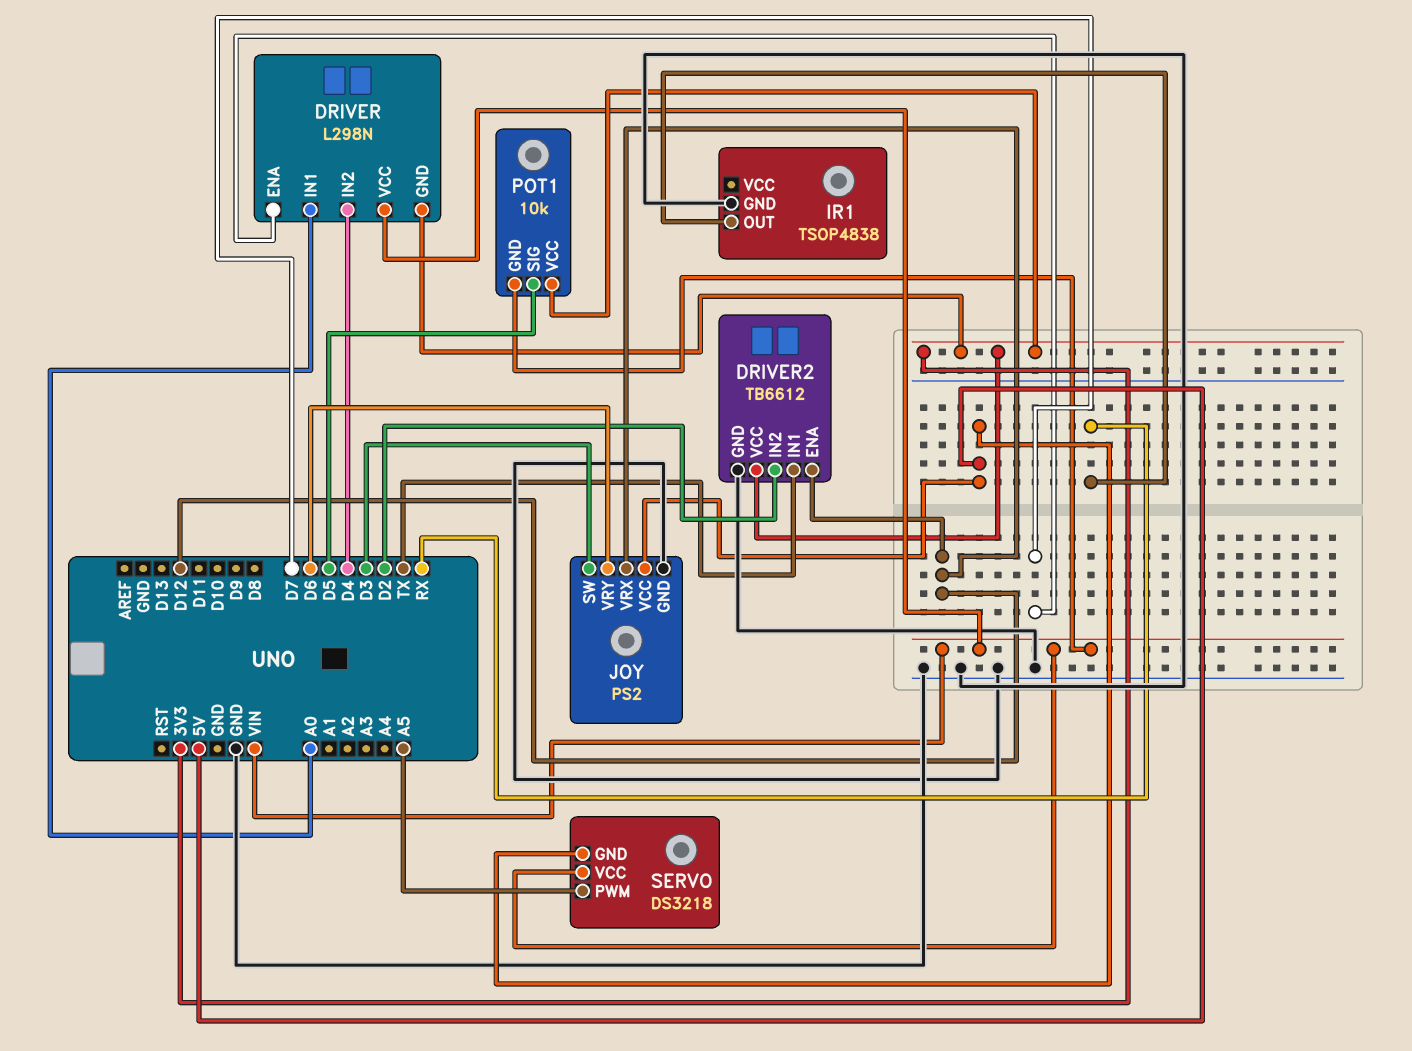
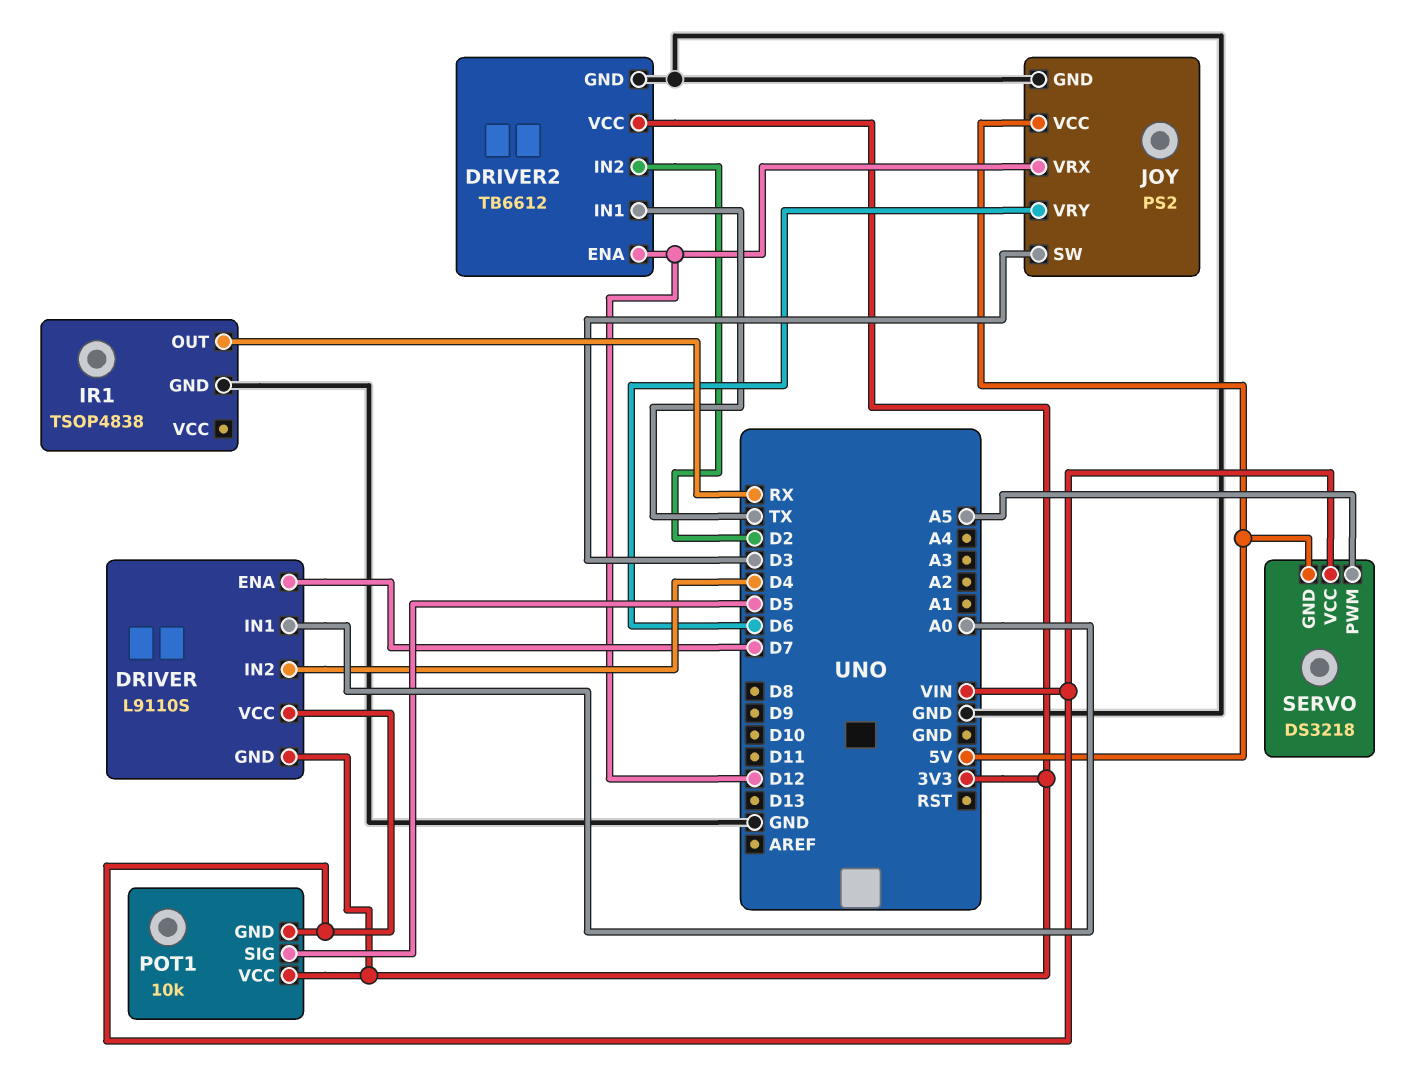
DRIVER: L298N -> L9110S

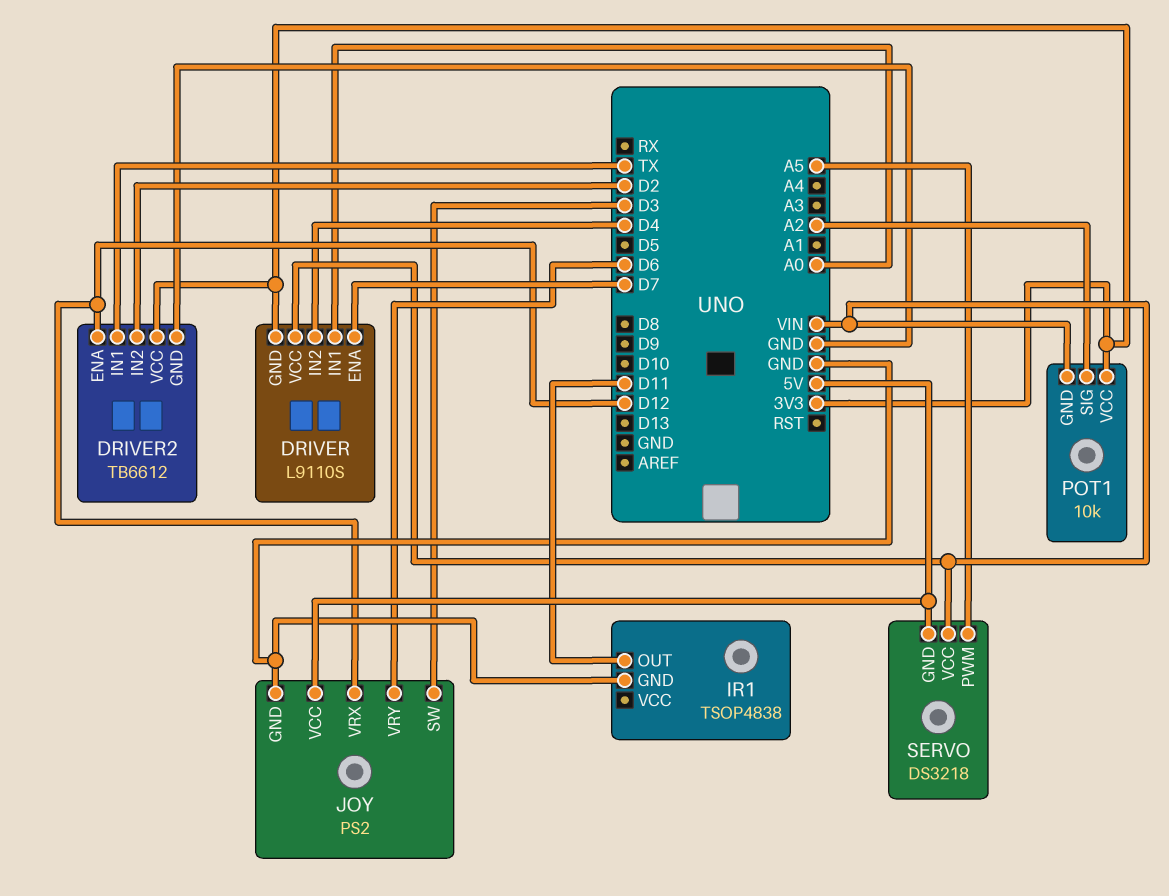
IR1 pin OUT: RX -> D11
POT1 pin SIG: D5 -> A2

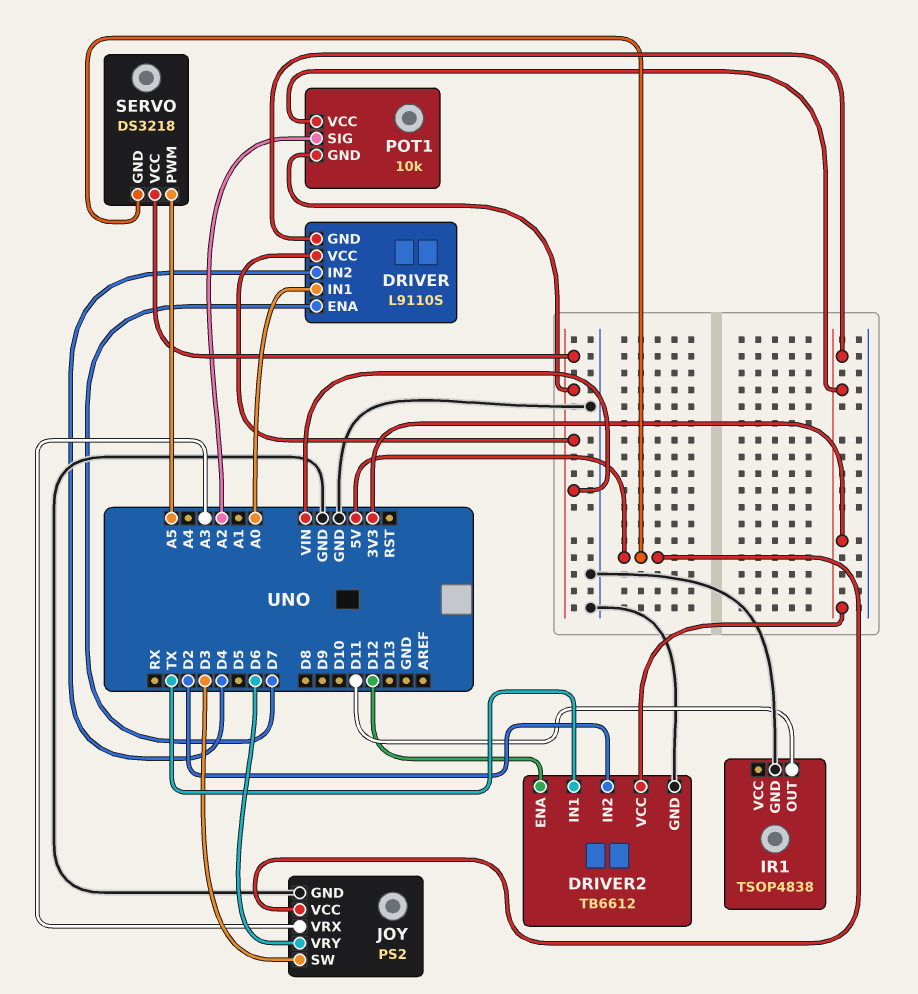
JOY pin VRX: D12 -> A3

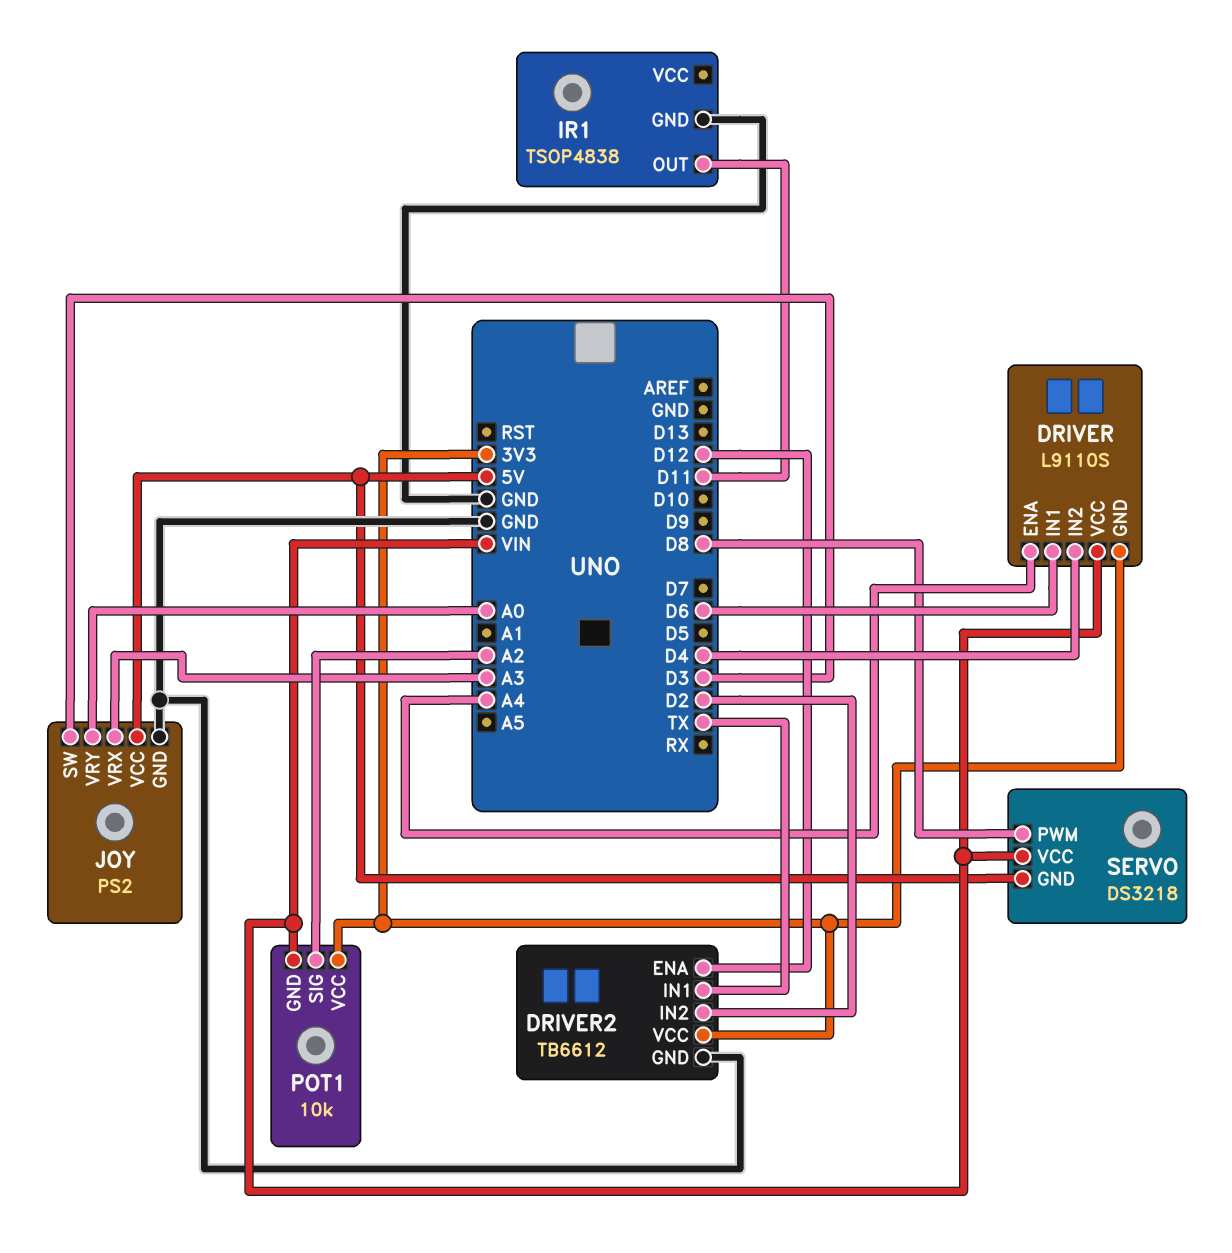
DRIVER pin ENA: D7 -> A4
DRIVER pin IN1: A0 -> D6
JOY pin VRY: D6 -> A0
SERVO pin PWM: A5 -> D8

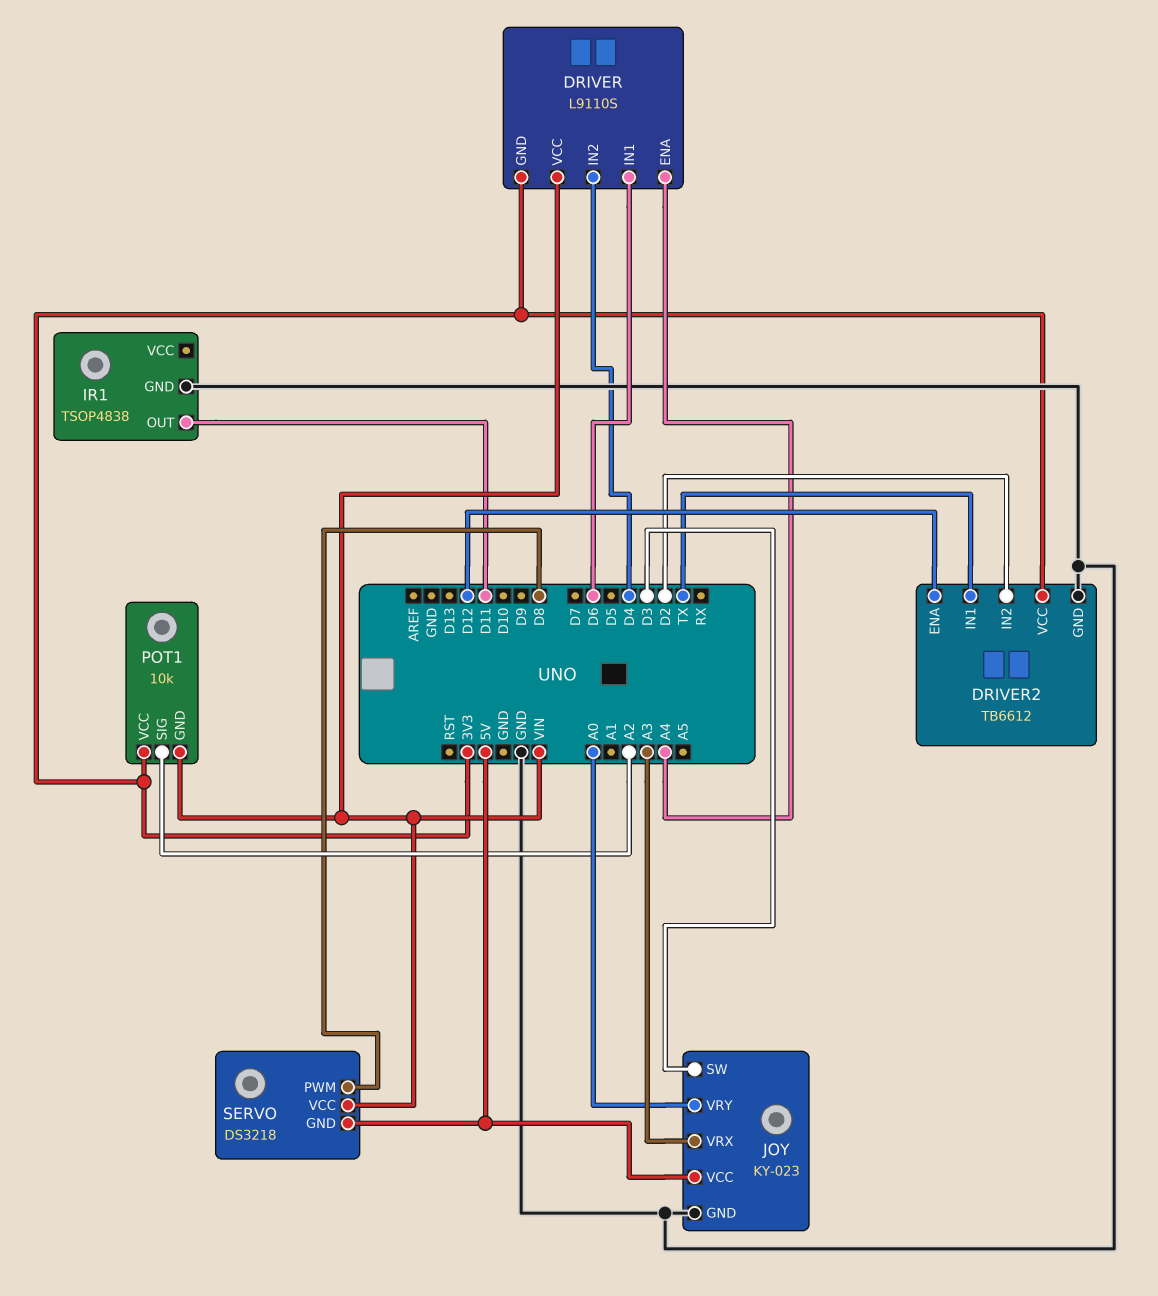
JOY: PS2 -> KY-023

